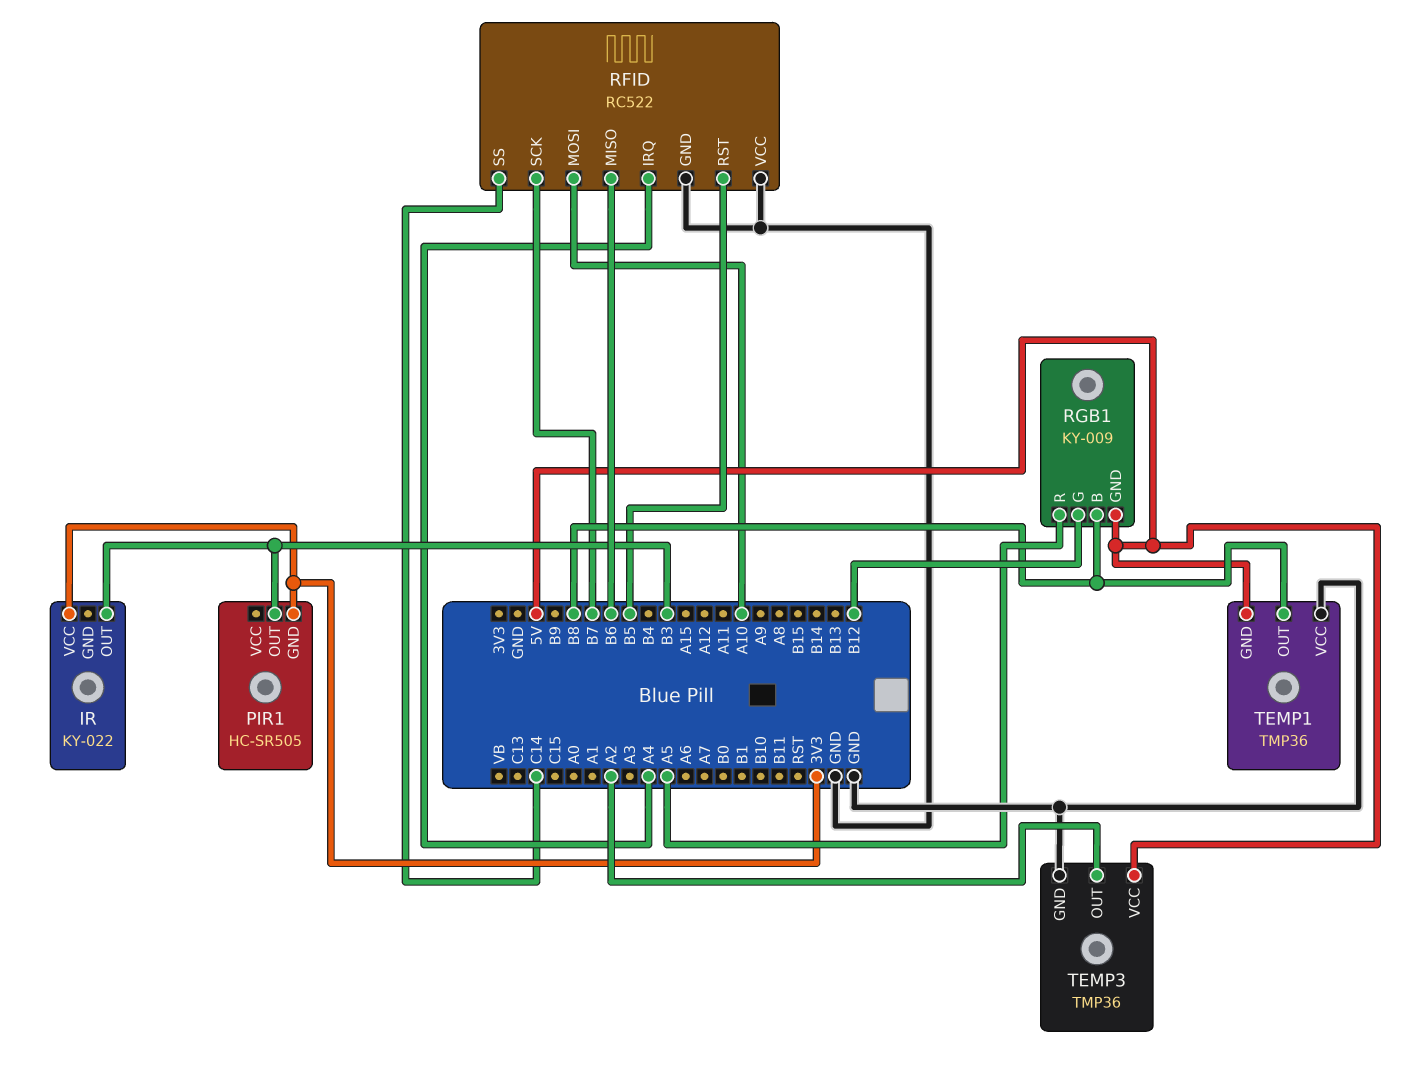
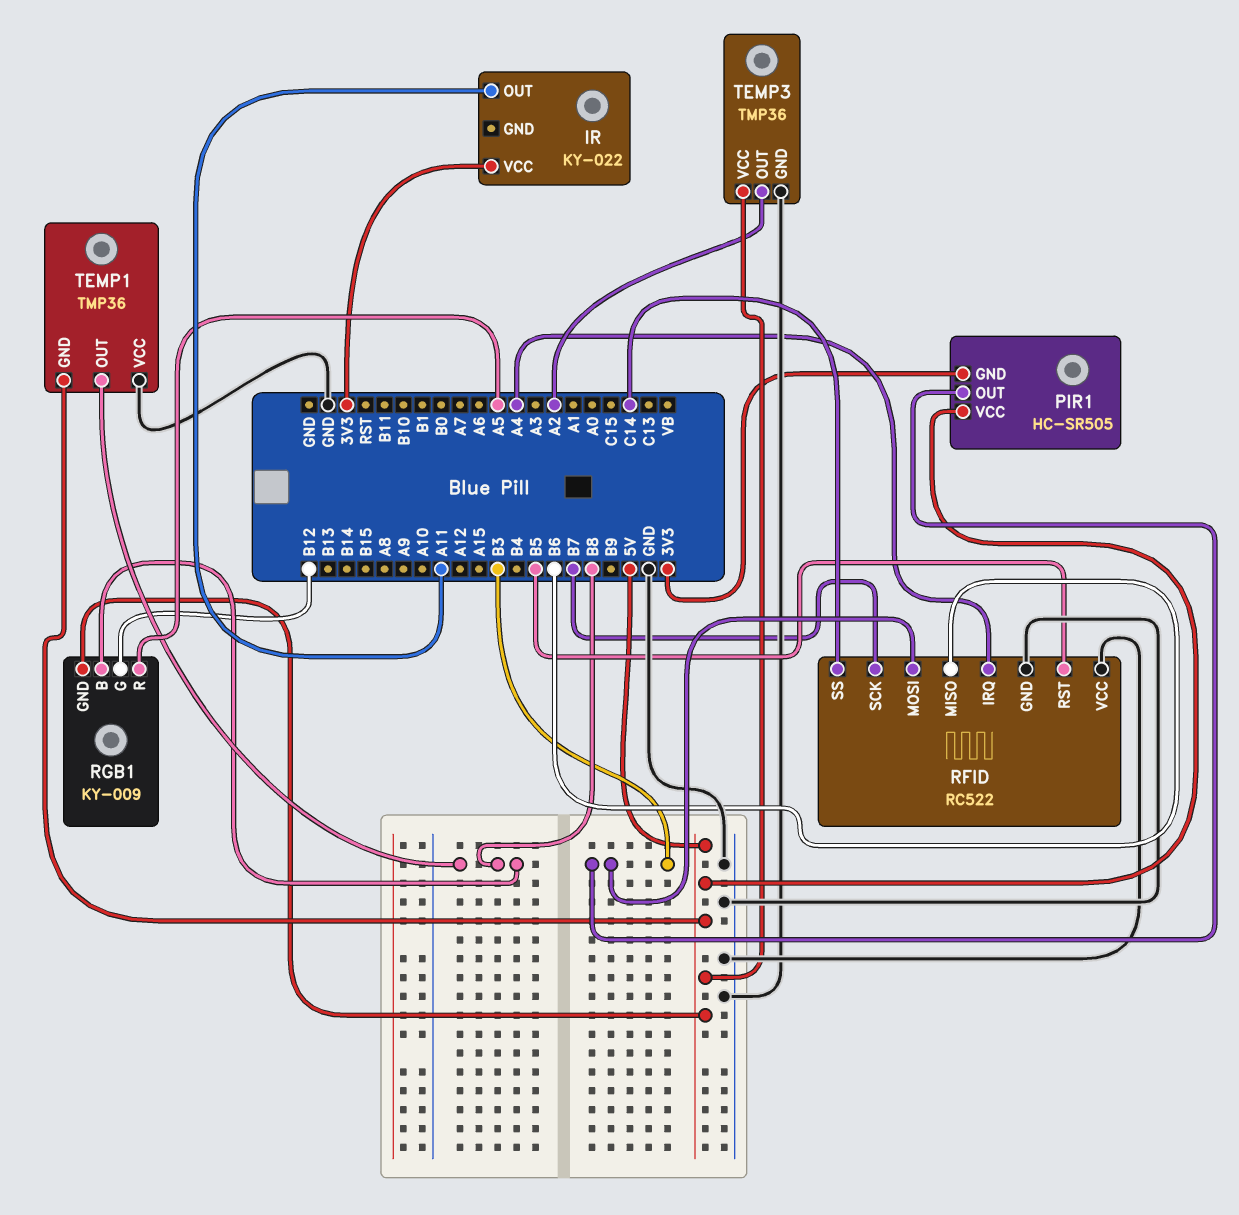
IR pin OUT: B3 -> A11
PIR1 pin VCC: none -> 5V
RFID pin MOSI: A10 -> B3

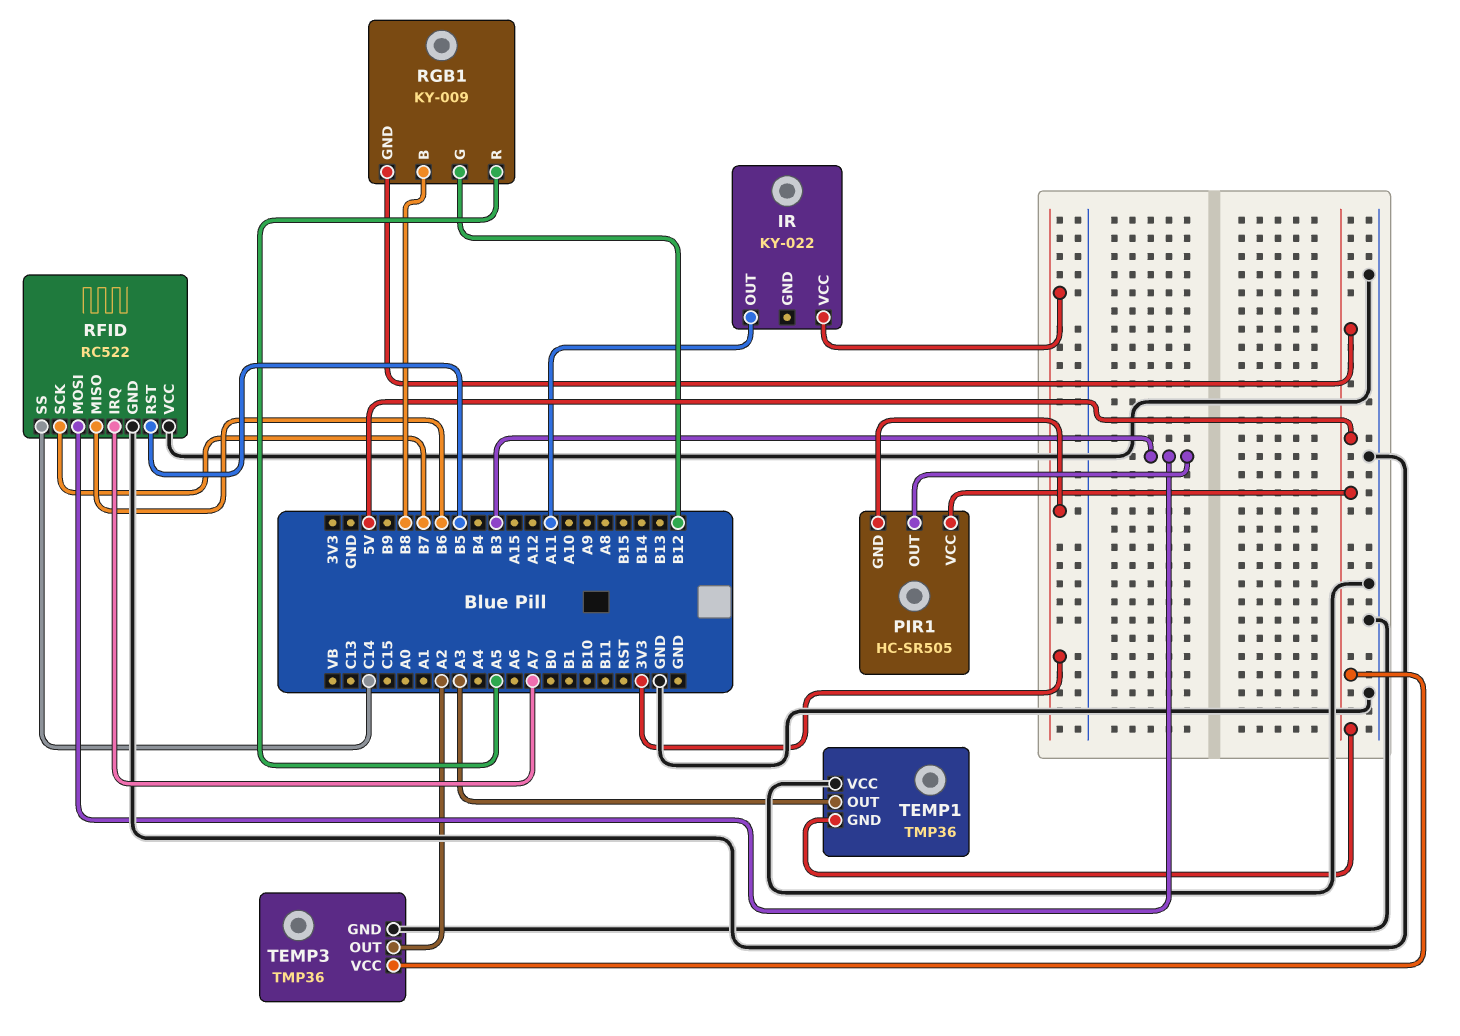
RFID pin IRQ: A4 -> A7
TEMP1 pin OUT: B8 -> A3

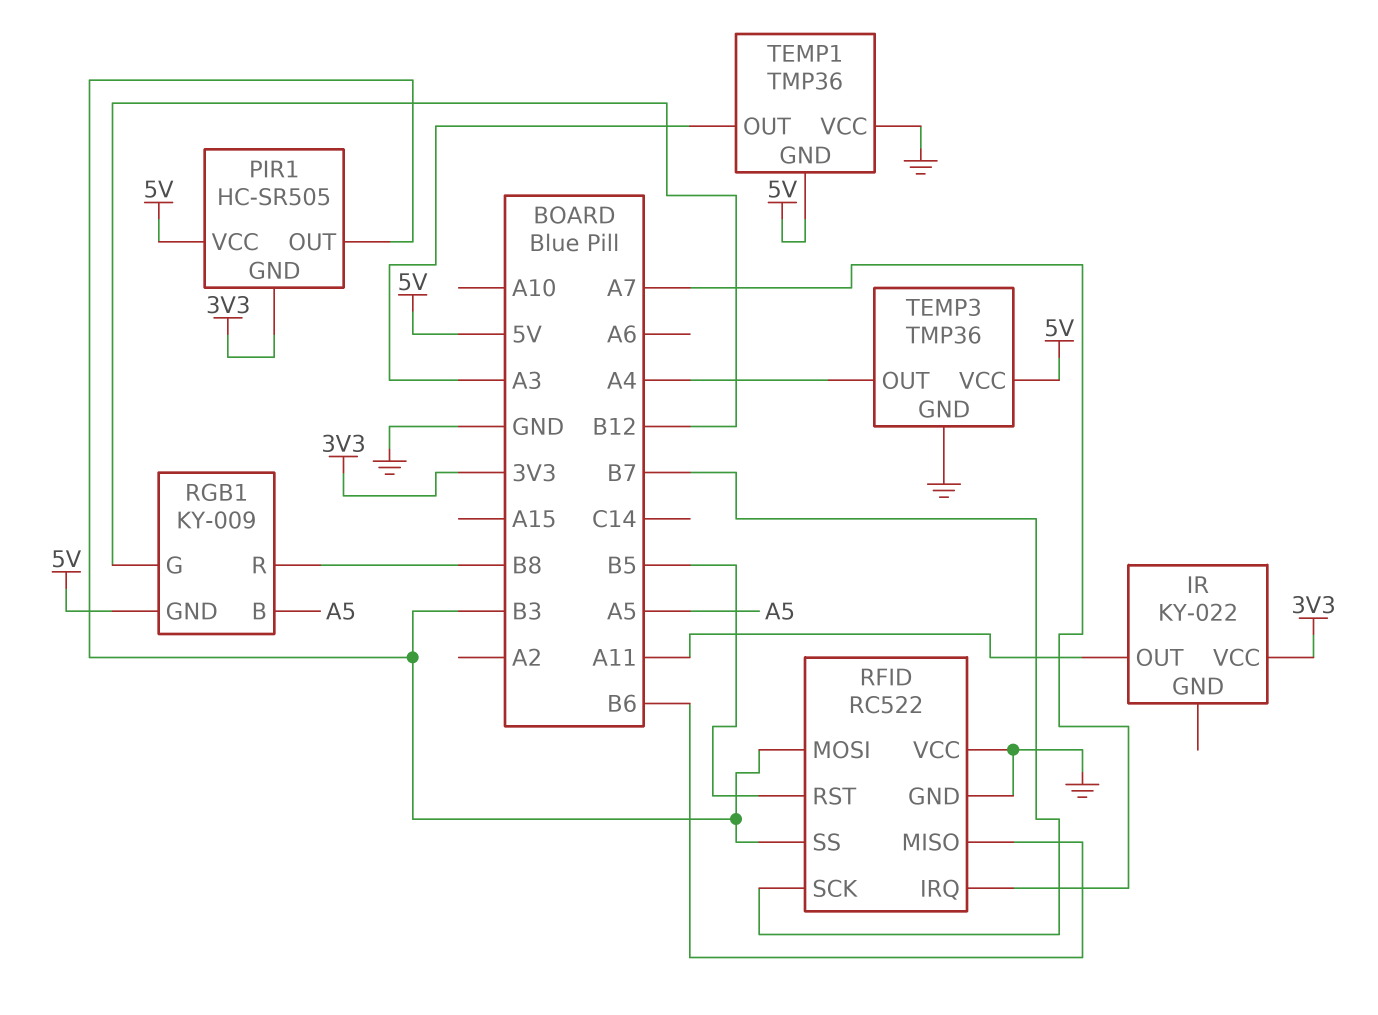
RFID pin SS: C14 -> B3
RGB1 pin B: B8 -> A5
RGB1 pin R: A5 -> B8
TEMP3 pin OUT: A2 -> A4

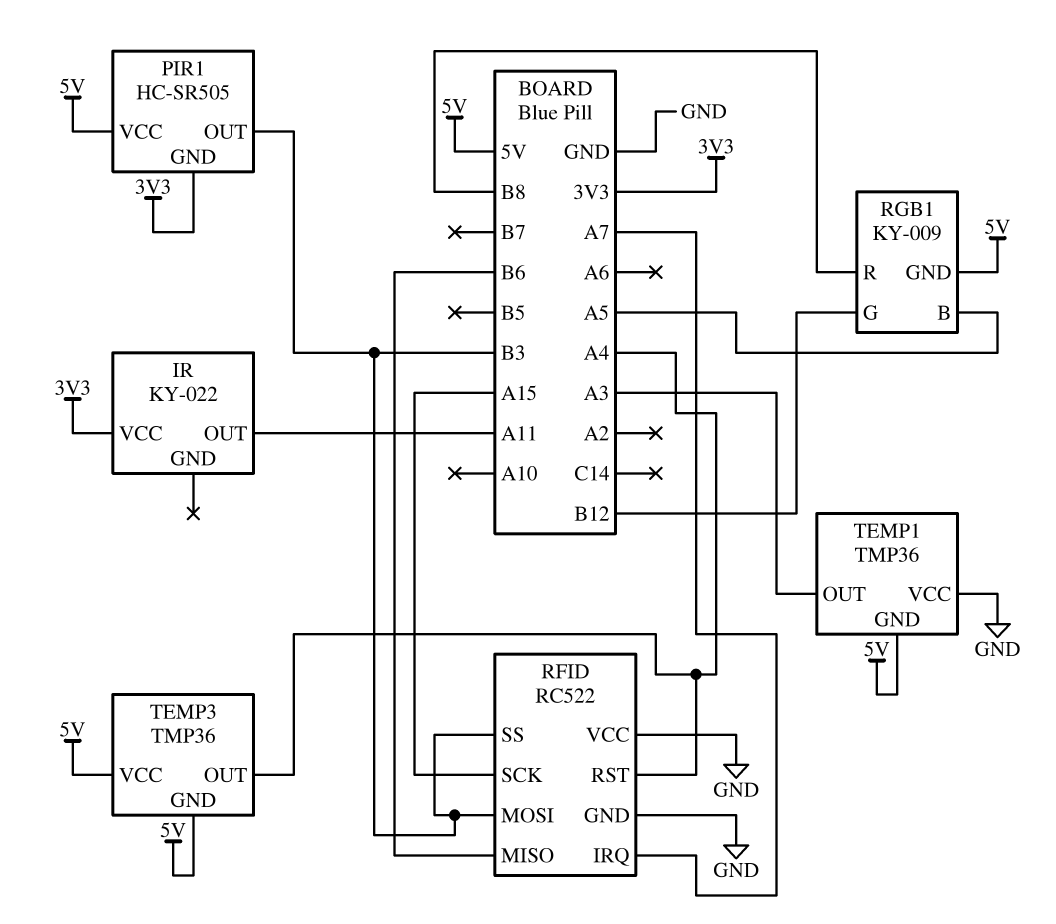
RFID pin RST: B5 -> A4
RFID pin SCK: B7 -> A15
TEMP3 pin GND: GND -> 5V

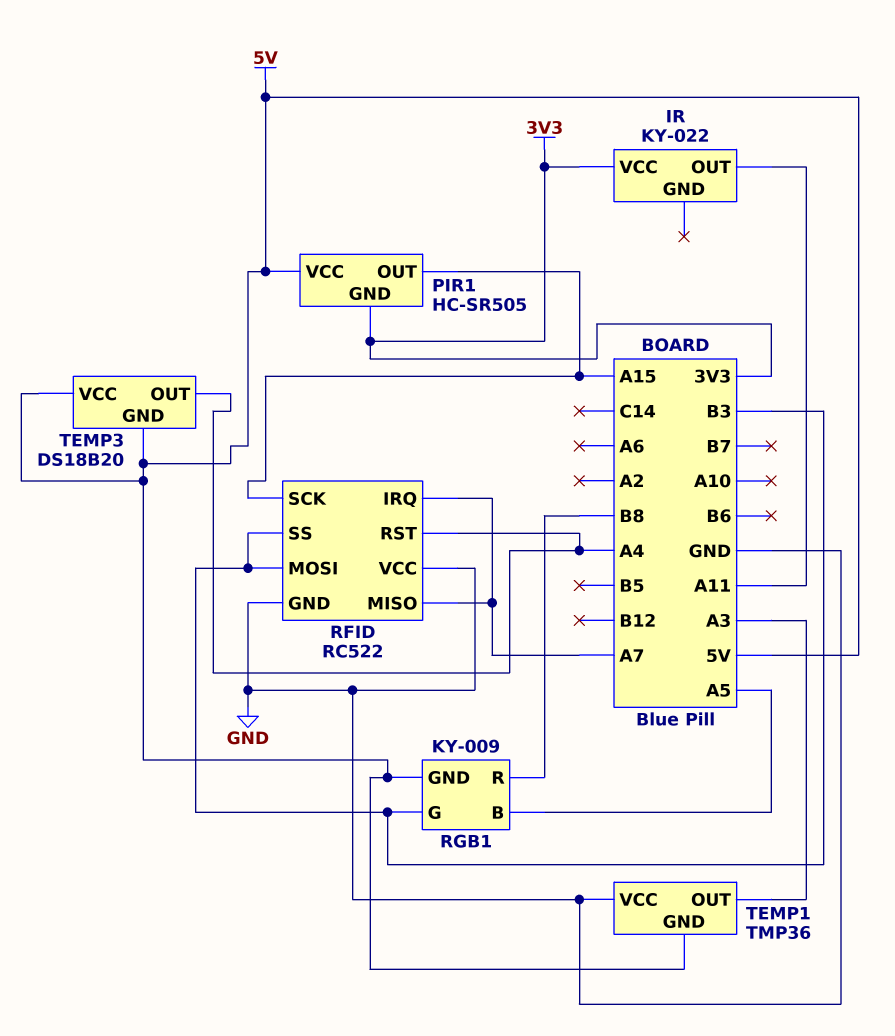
PIR1 pin OUT: B3 -> A15
RFID pin MISO: B6 -> A7
RGB1 pin G: B12 -> B3
TEMP3: TMP36 -> DS18B20

